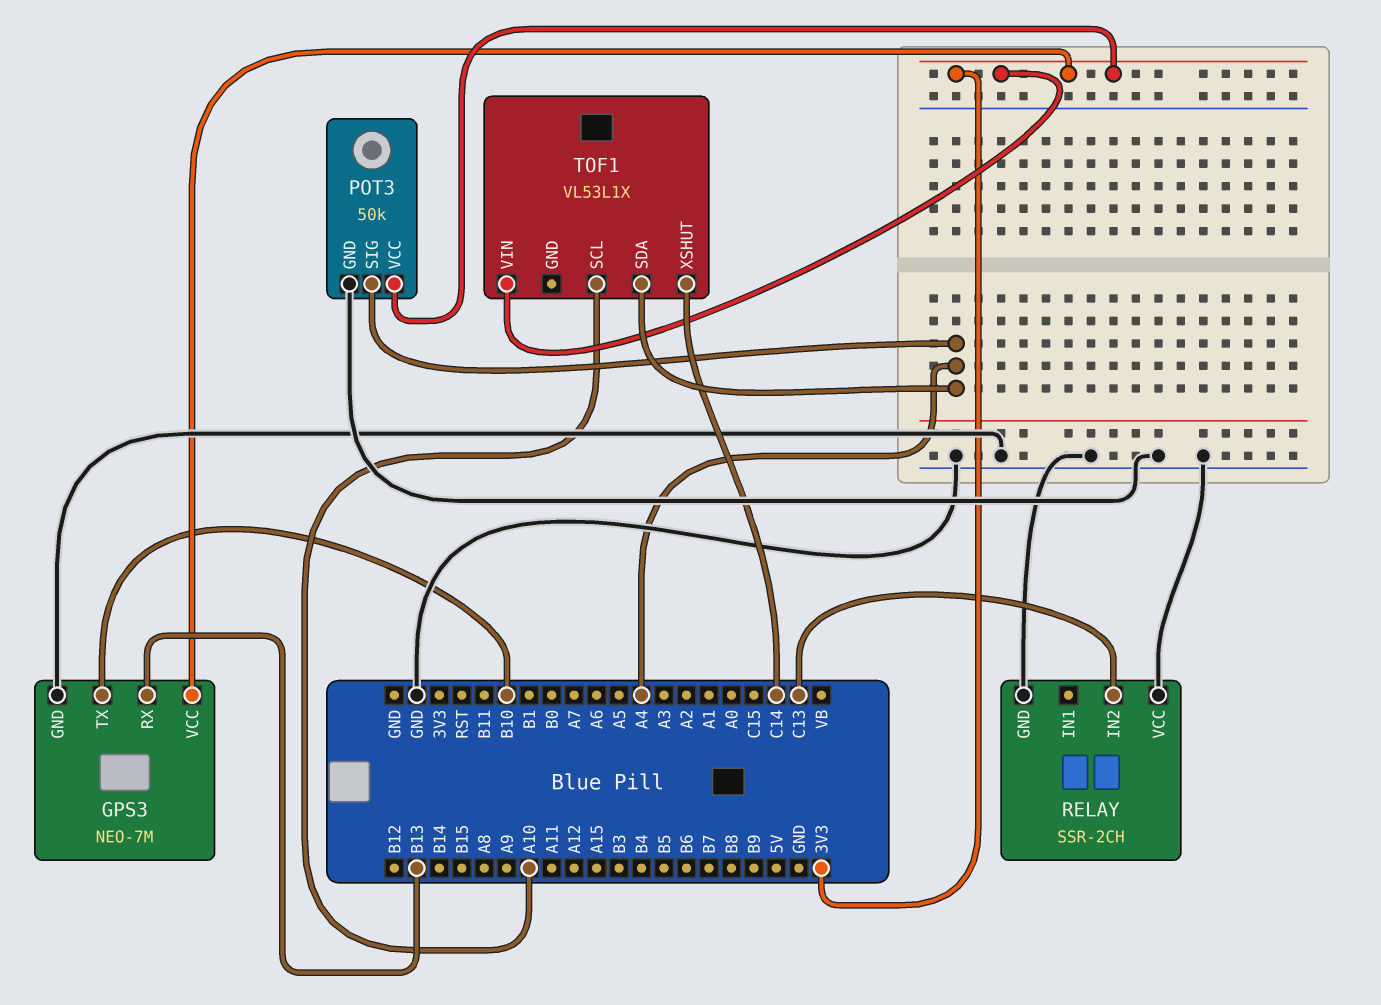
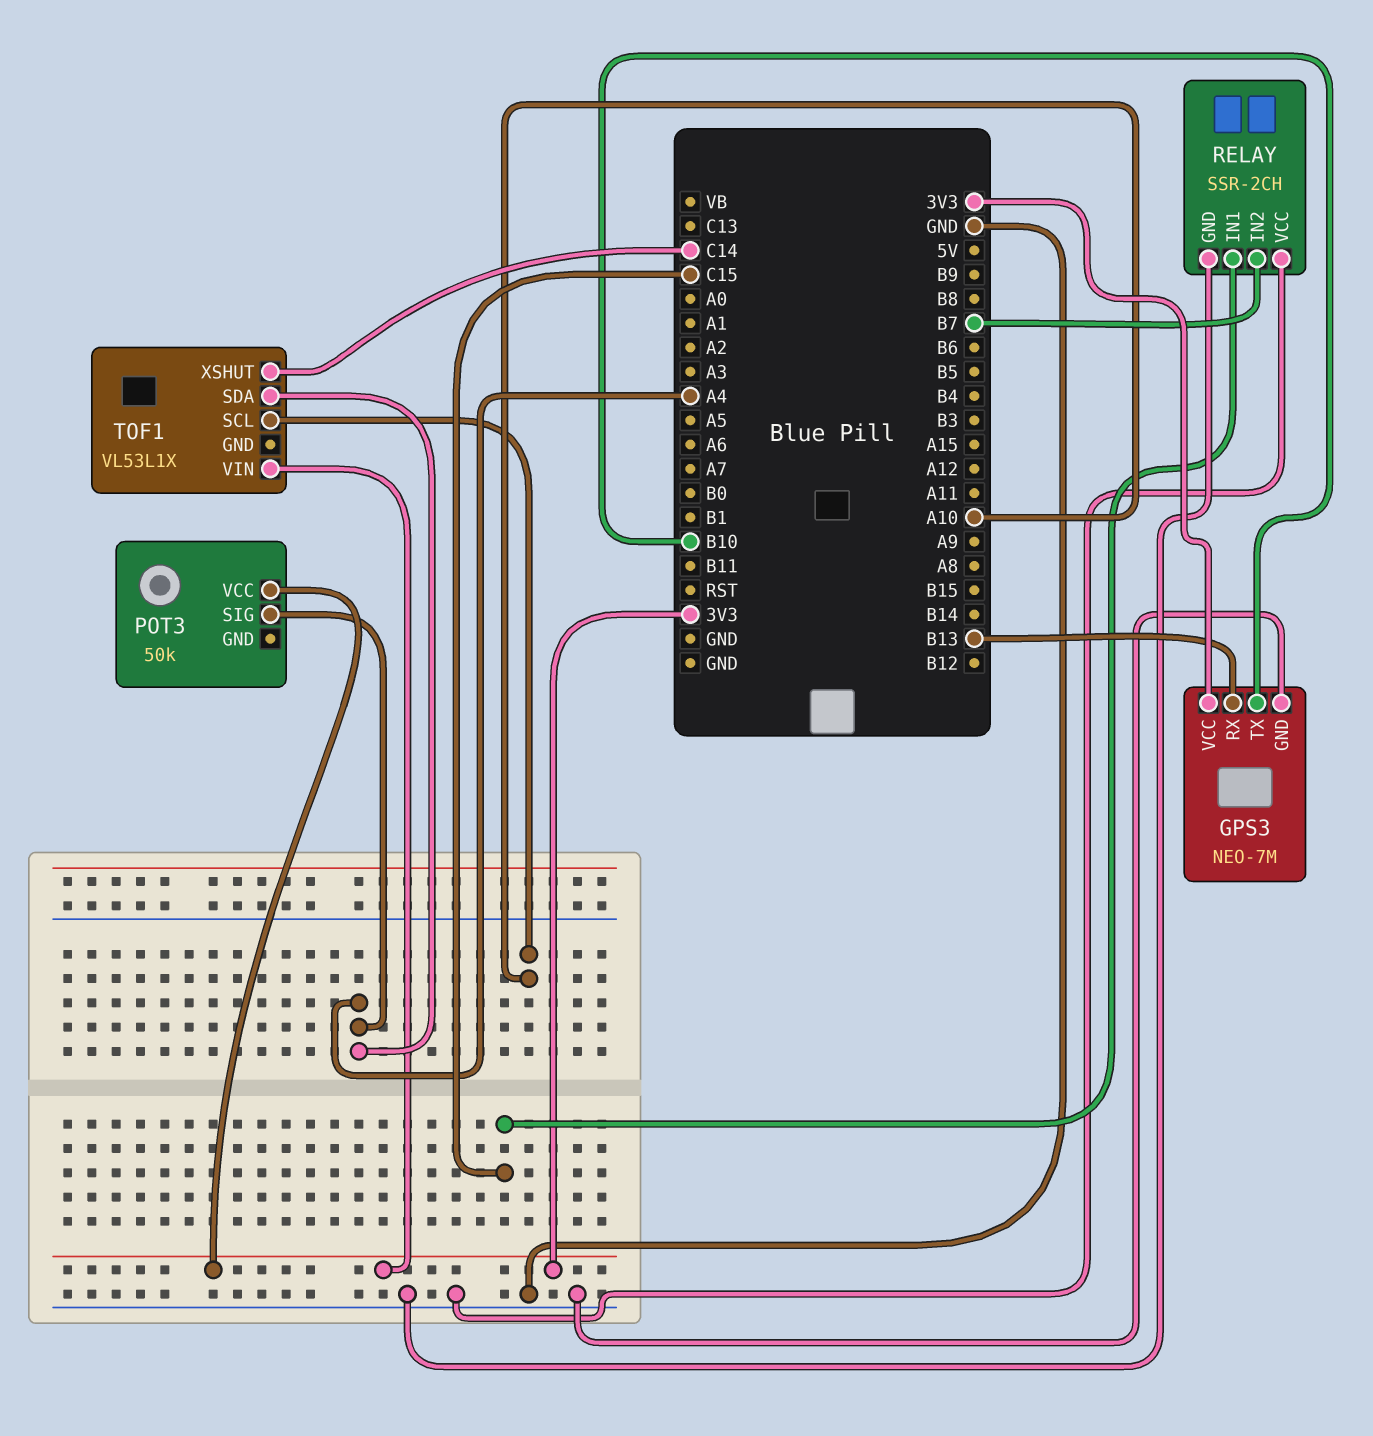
POT3 pin GND: GND -> none
RELAY pin IN1: none -> C15
RELAY pin IN2: C13 -> B7

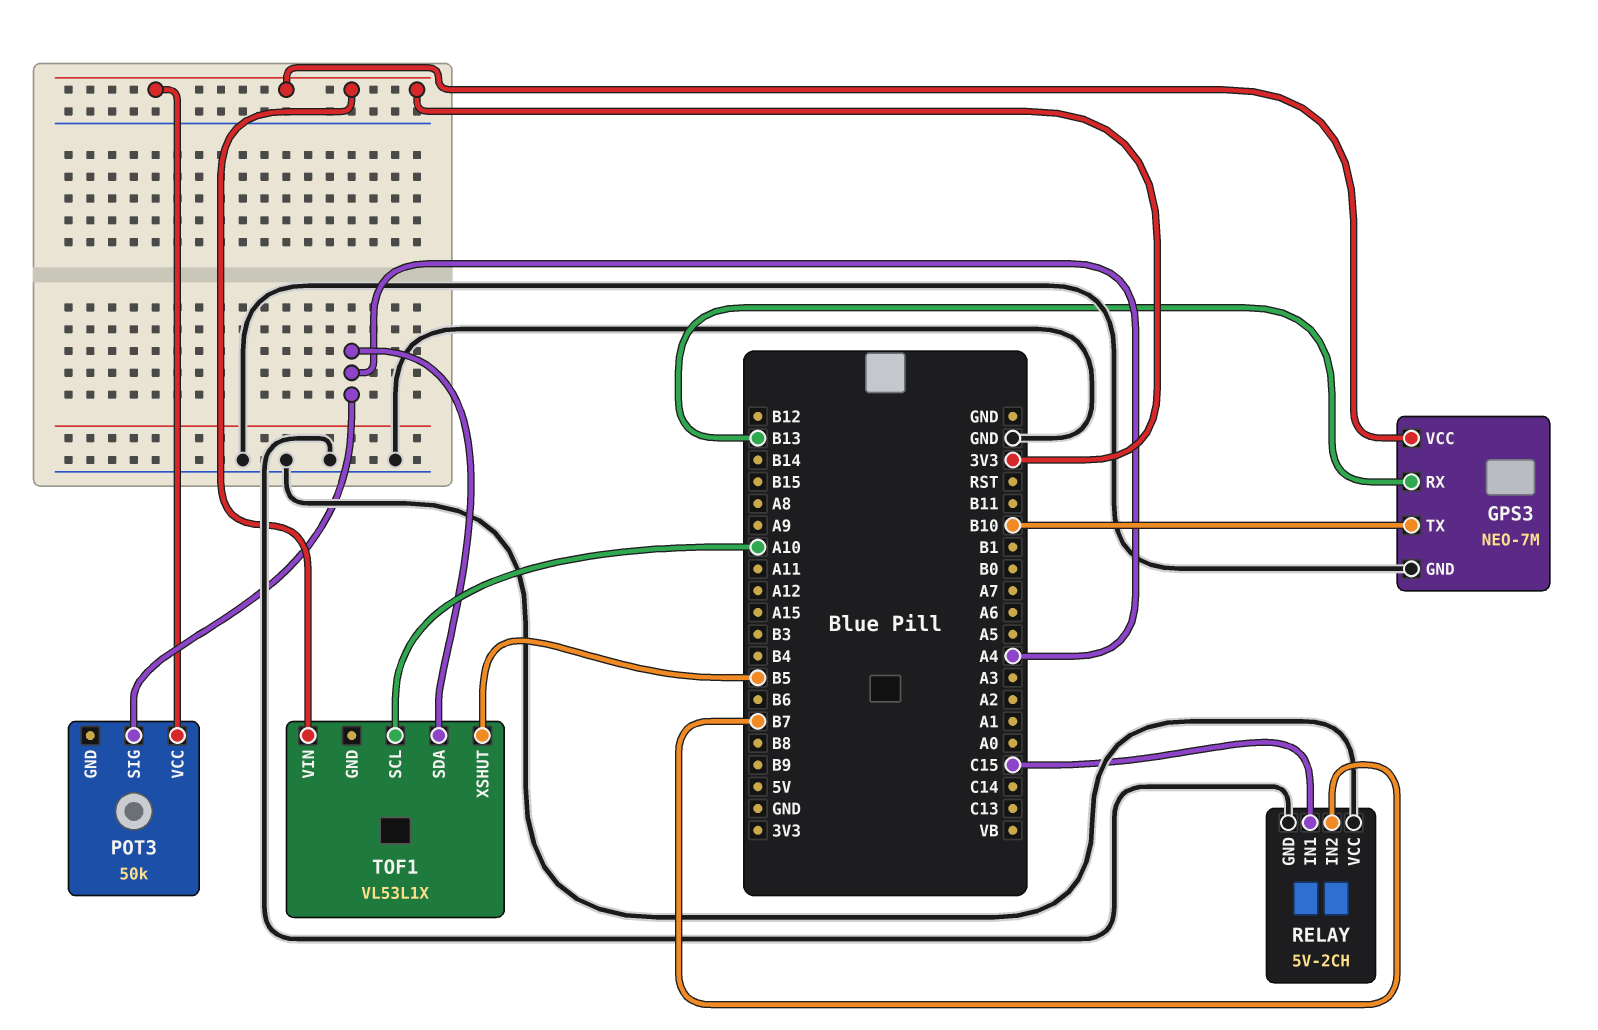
RELAY: SSR-2CH -> 5V-2CH
TOF1 pin XSHUT: C14 -> B5

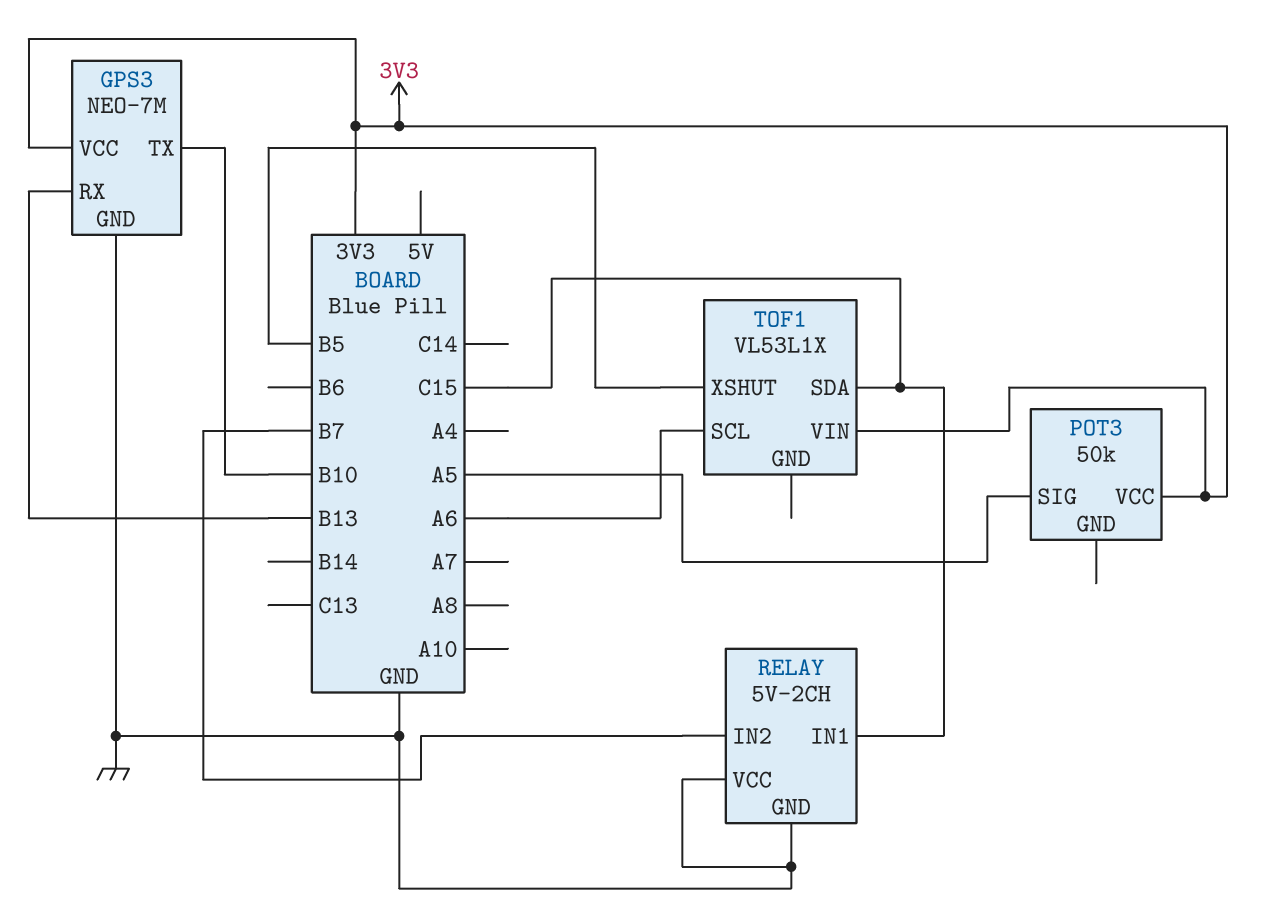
POT3 pin SIG: A4 -> A5
TOF1 pin SCL: A10 -> A6
TOF1 pin SDA: A4 -> C15

